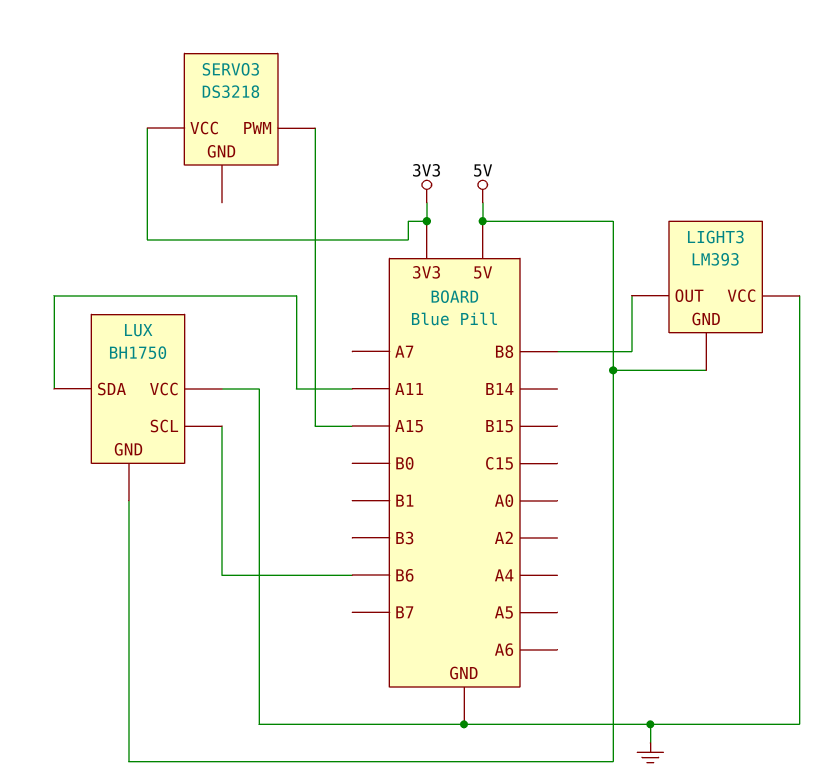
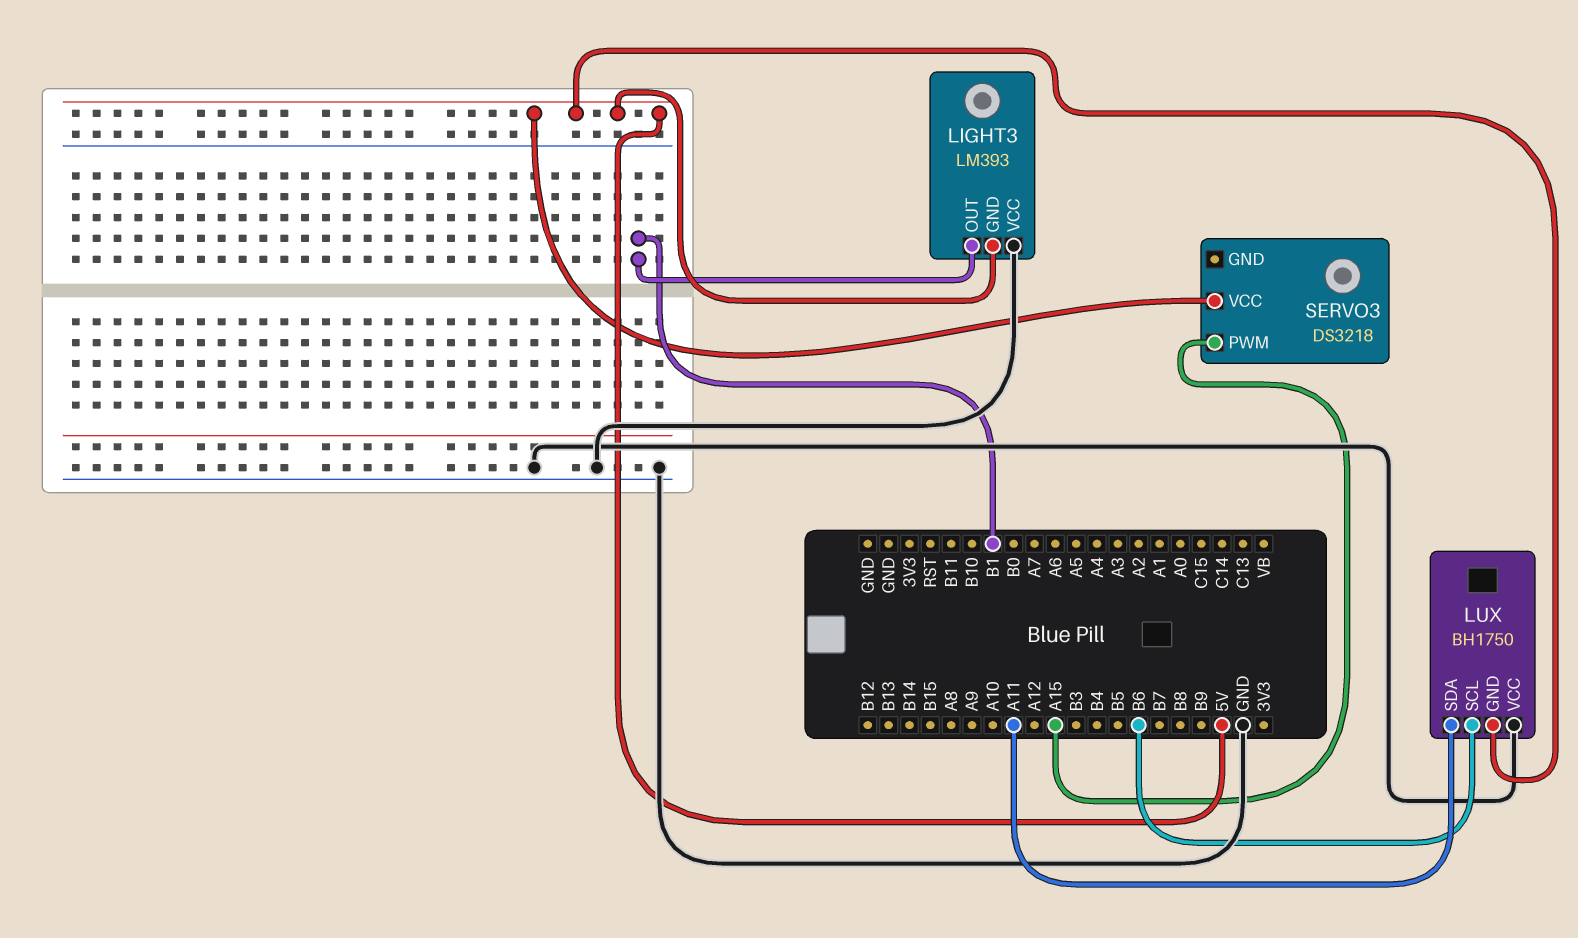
LIGHT3 pin OUT: B8 -> B1
SERVO3 pin VCC: 3V3 -> 5V

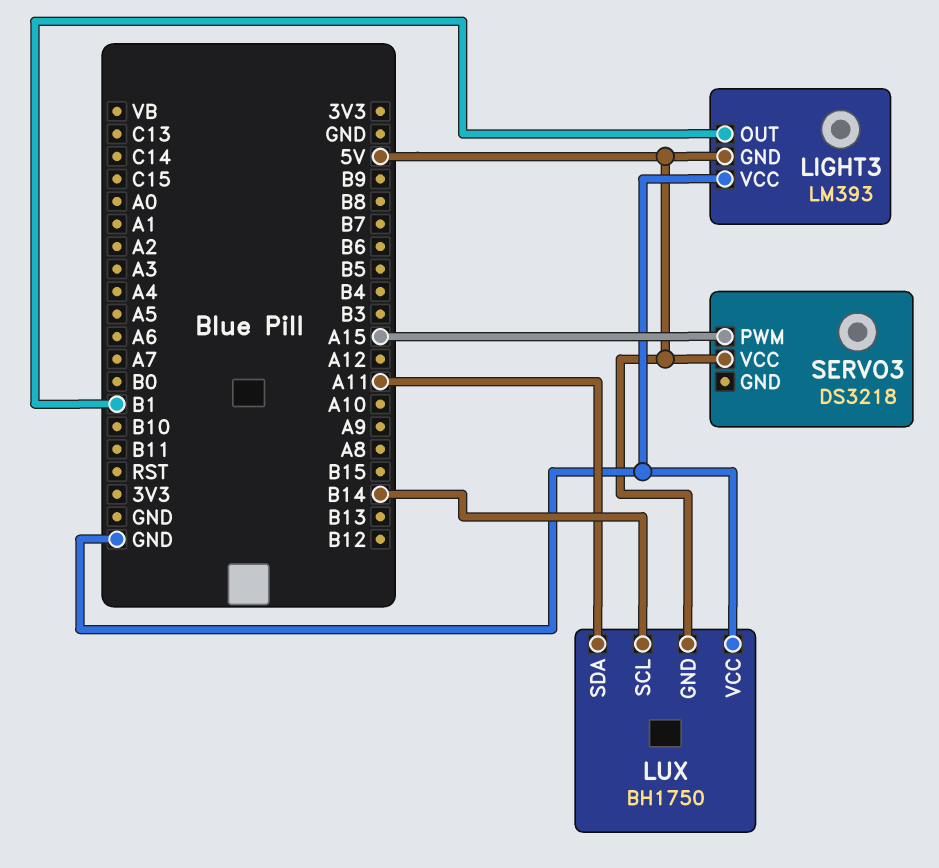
LUX pin SCL: B6 -> B14

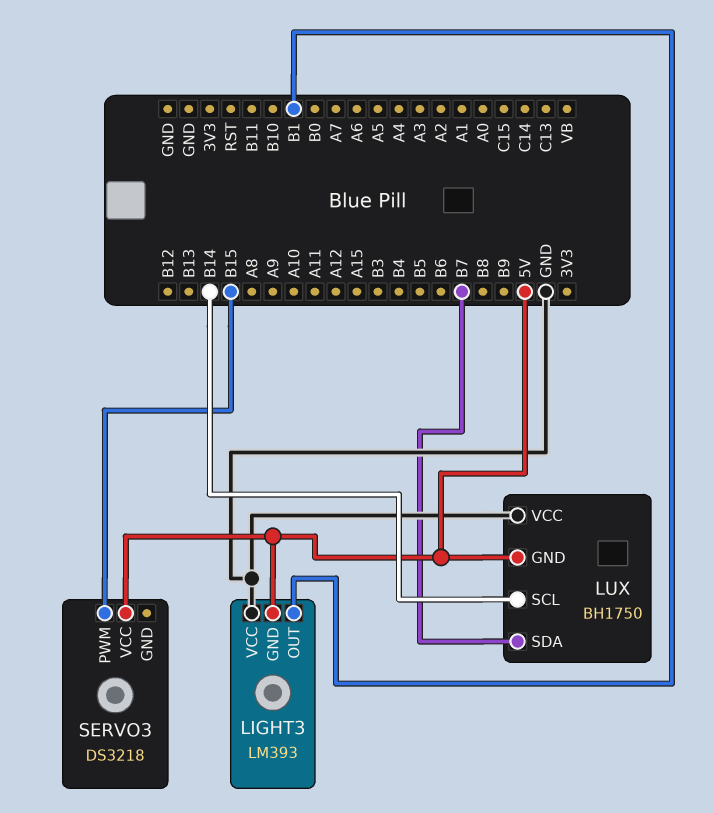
LUX pin SDA: A11 -> B7
SERVO3 pin PWM: A15 -> B15

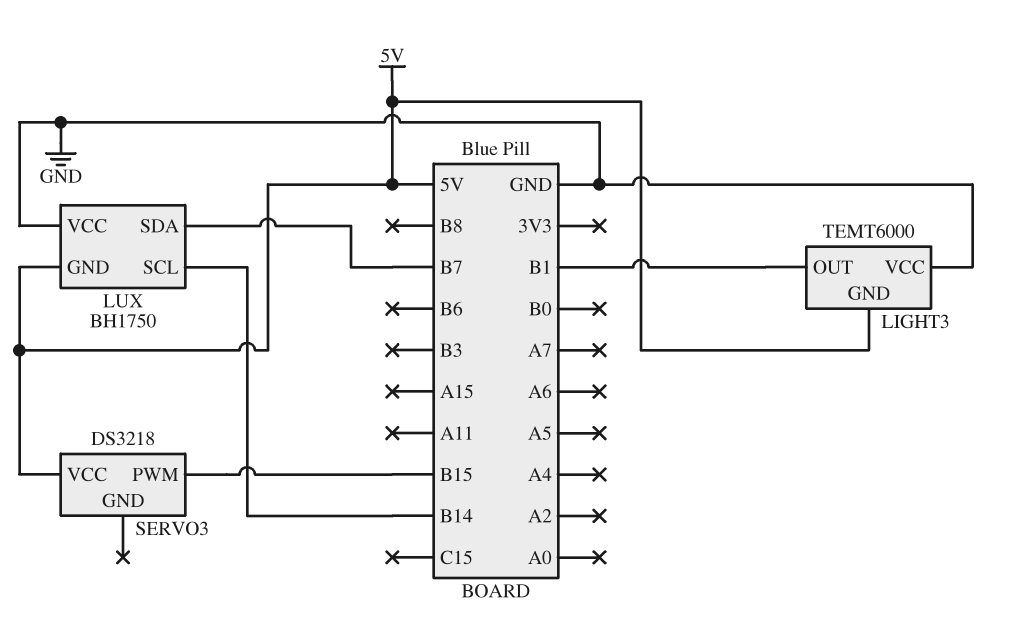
LIGHT3: LM393 -> TEMT6000

